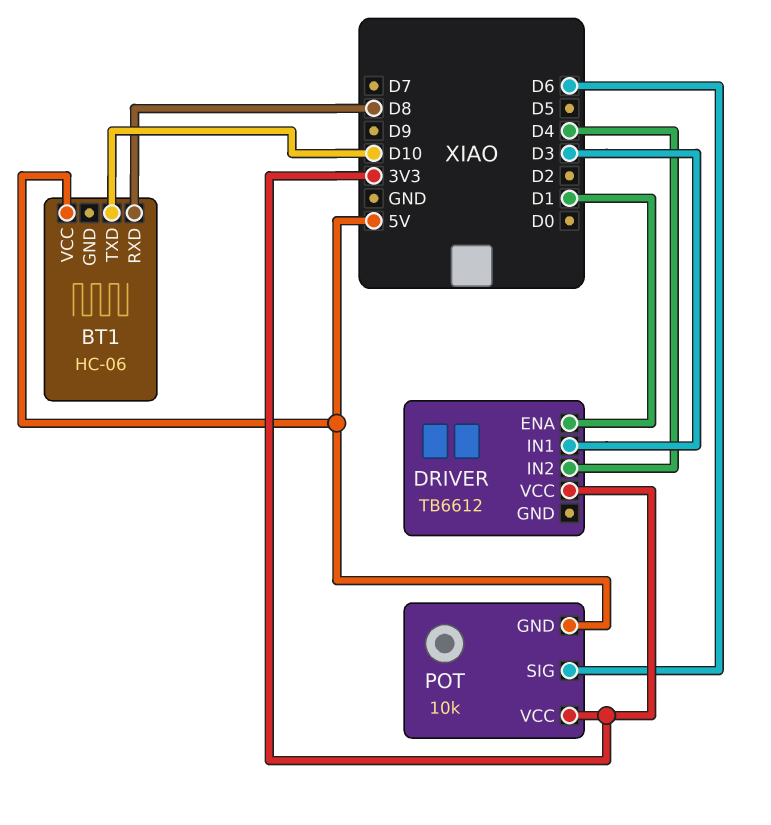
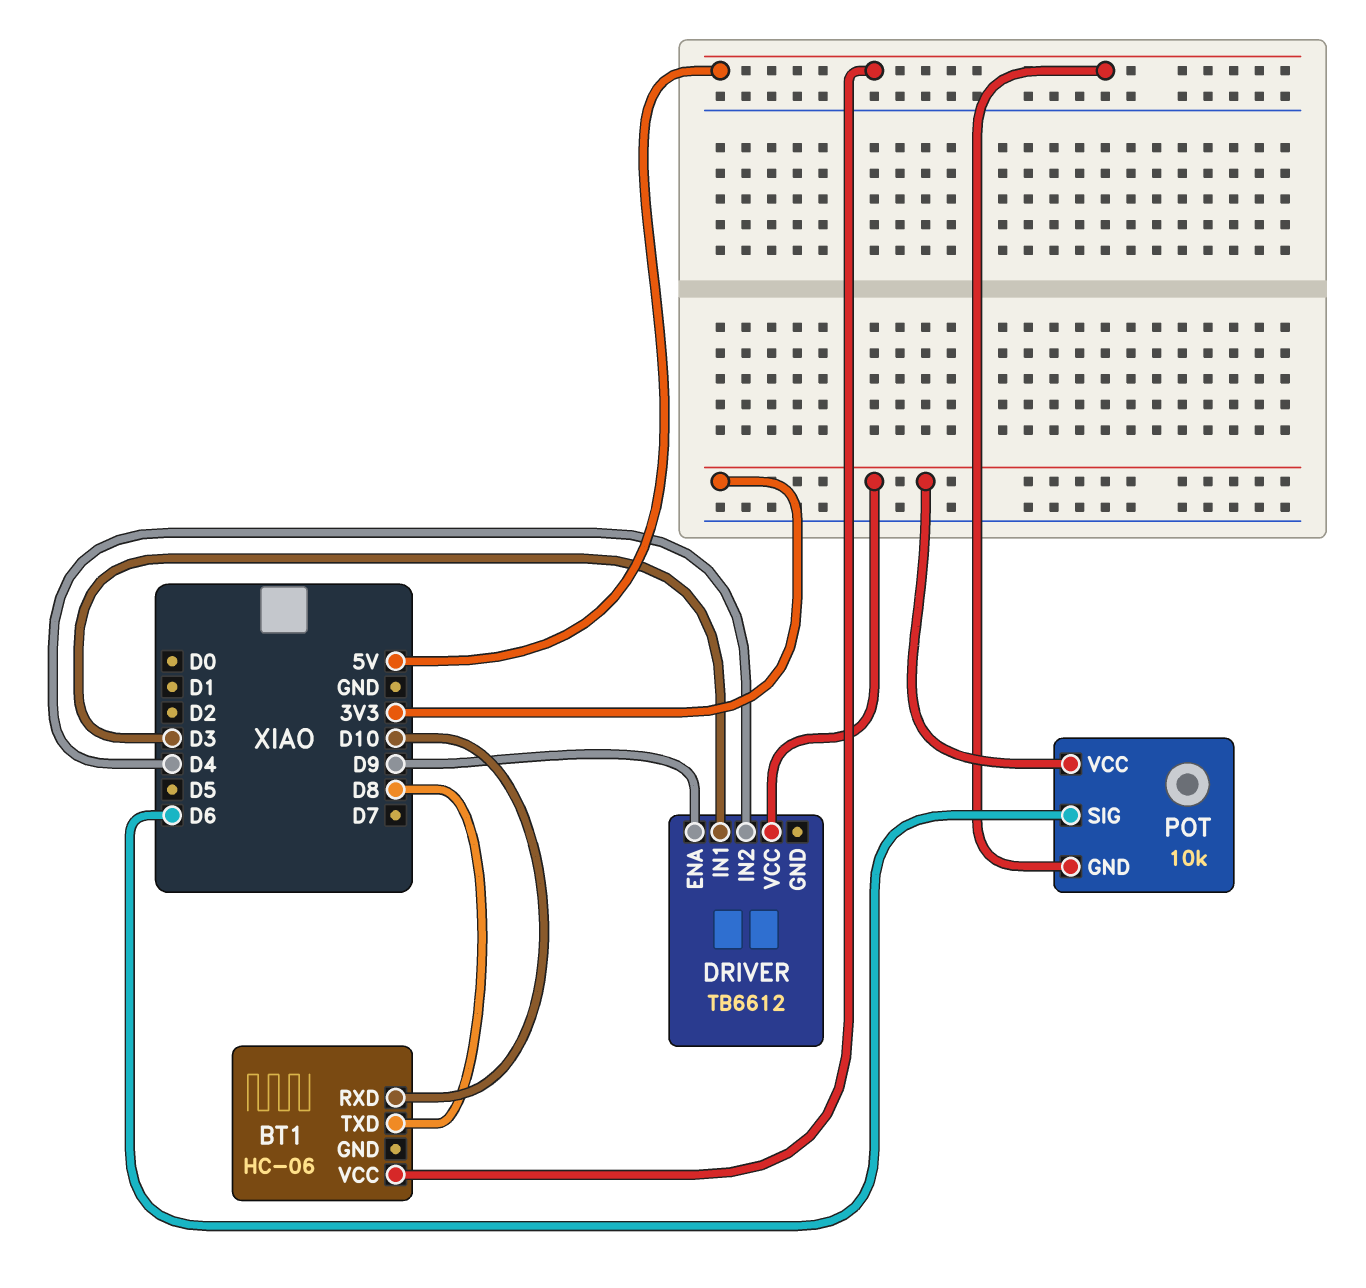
BT1 pin RXD: D8 -> D10
BT1 pin TXD: D10 -> D8
DRIVER pin ENA: D1 -> D9

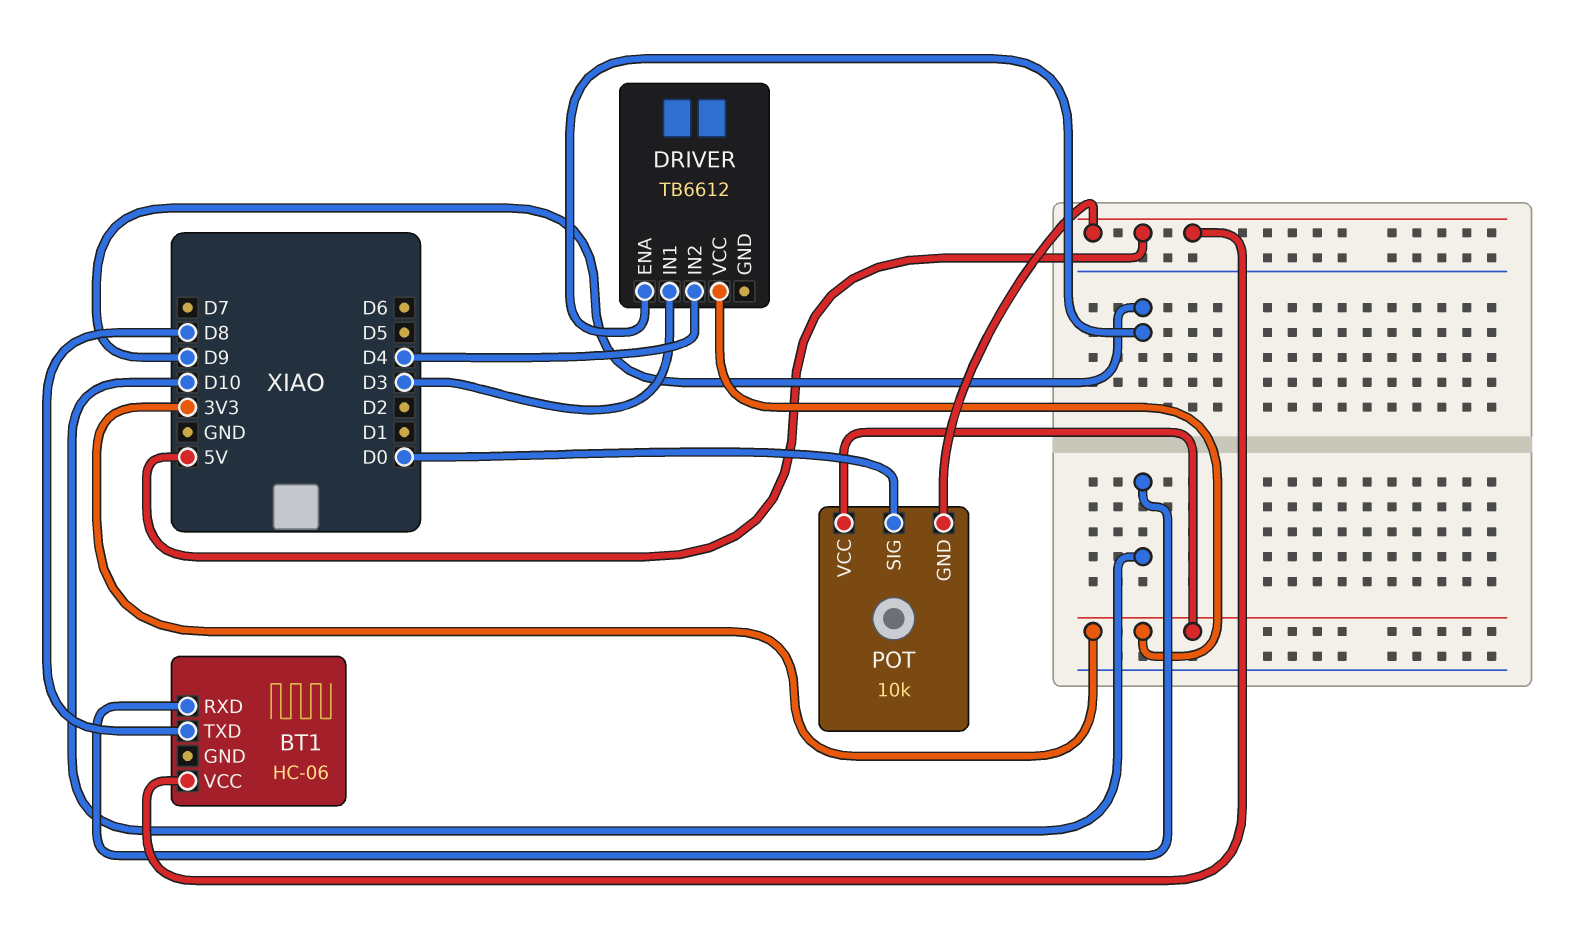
POT pin SIG: D6 -> D0

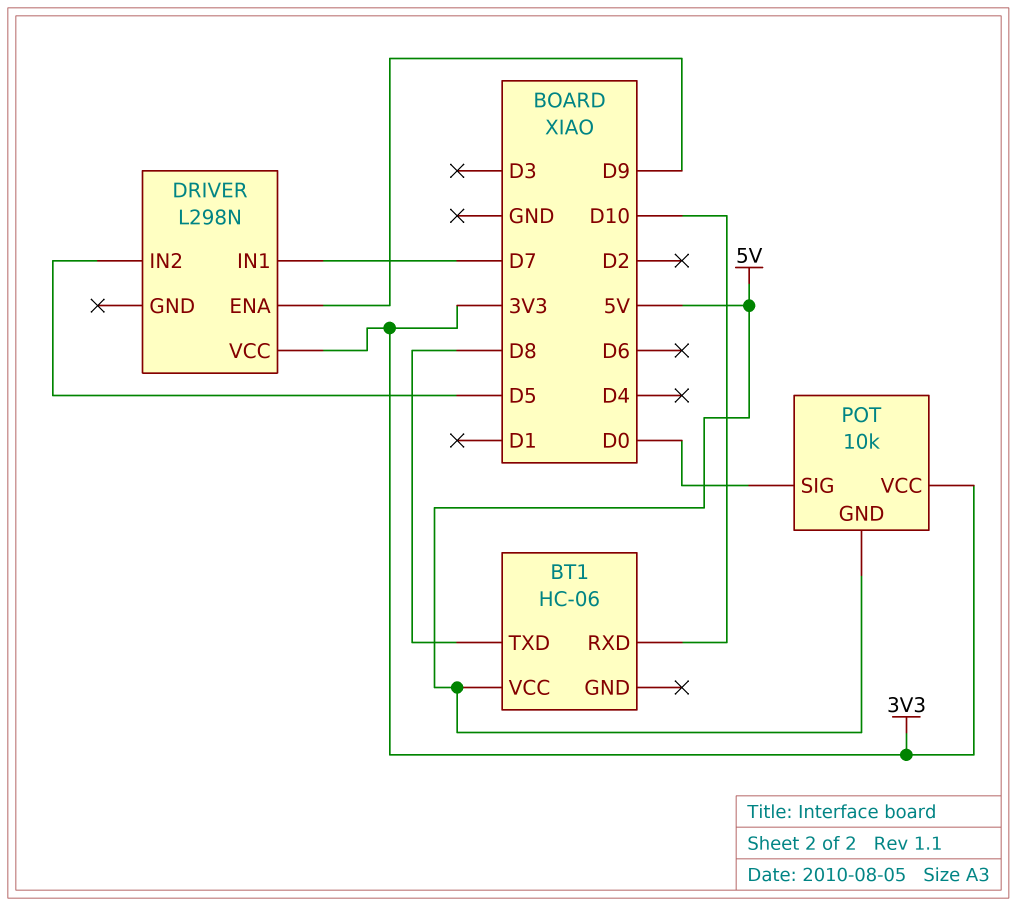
DRIVER: TB6612 -> L298N
DRIVER pin IN1: D3 -> D7
DRIVER pin IN2: D4 -> D5

